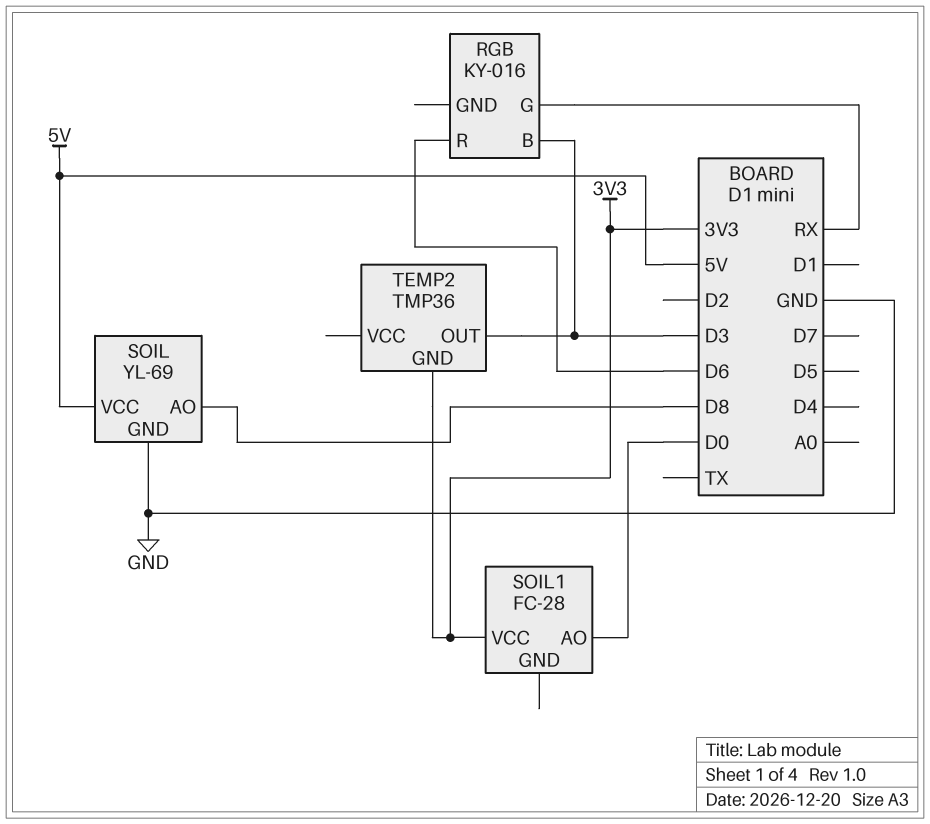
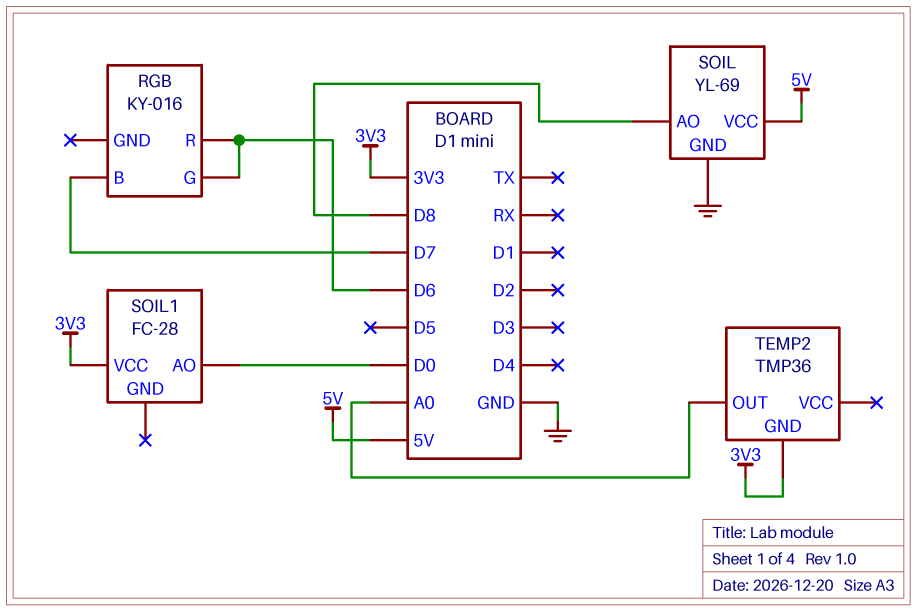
RGB pin B: D3 -> D7
RGB pin G: RX -> D6
TEMP2 pin OUT: D3 -> A0

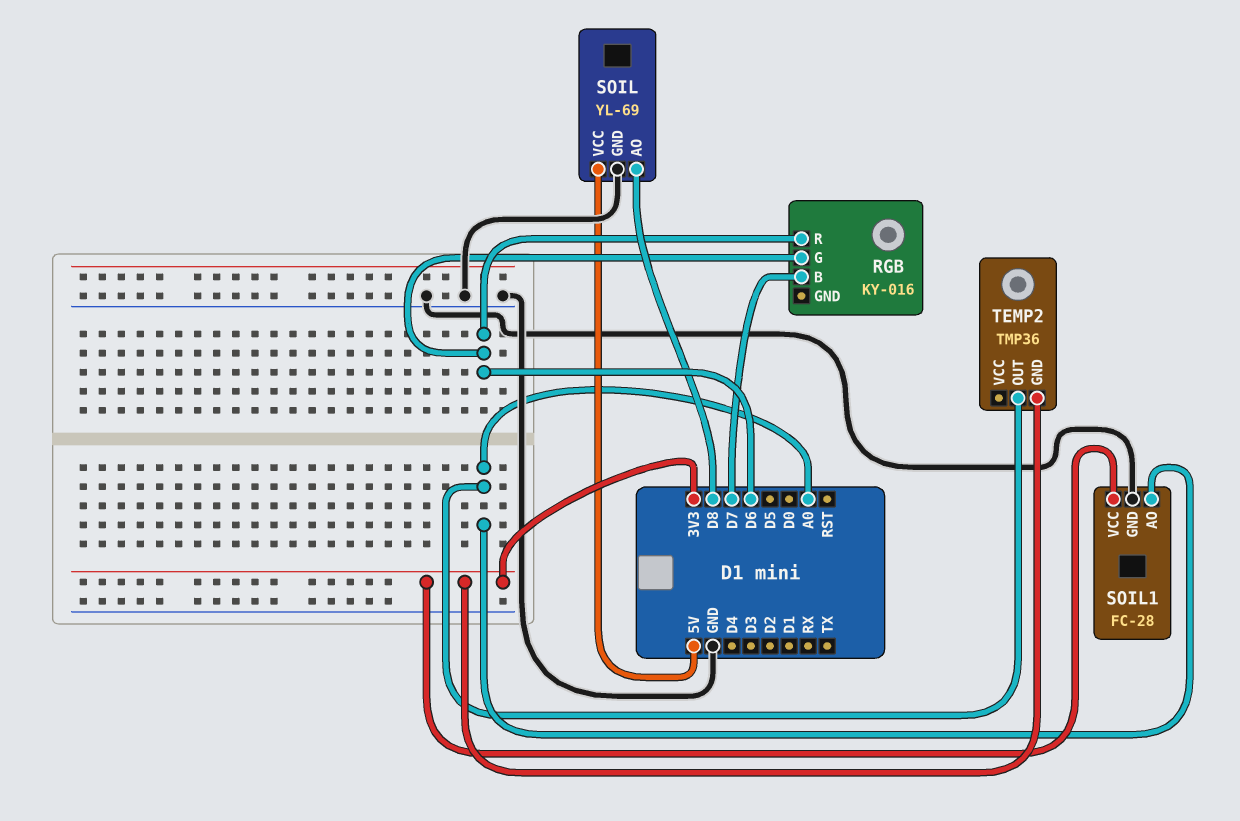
SOIL1 pin AO: D0 -> A0
SOIL1 pin GND: none -> GND

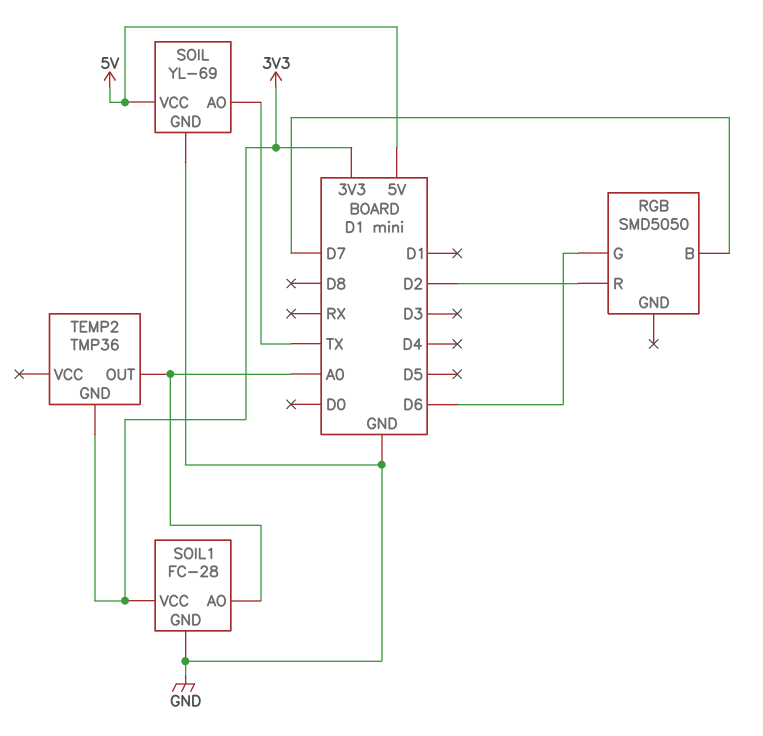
RGB: KY-016 -> SMD5050
RGB pin R: D6 -> D2
SOIL pin AO: D8 -> TX

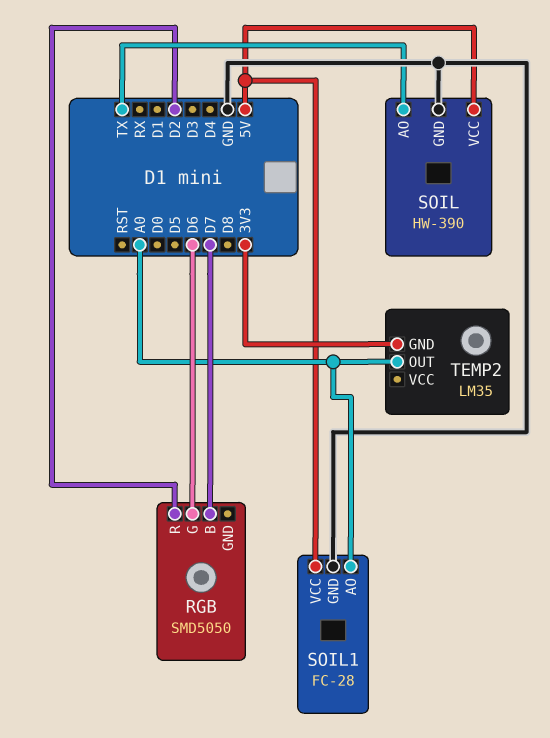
SOIL: YL-69 -> HW-390
SOIL1 pin VCC: 3V3 -> 5V
TEMP2: TMP36 -> LM35

